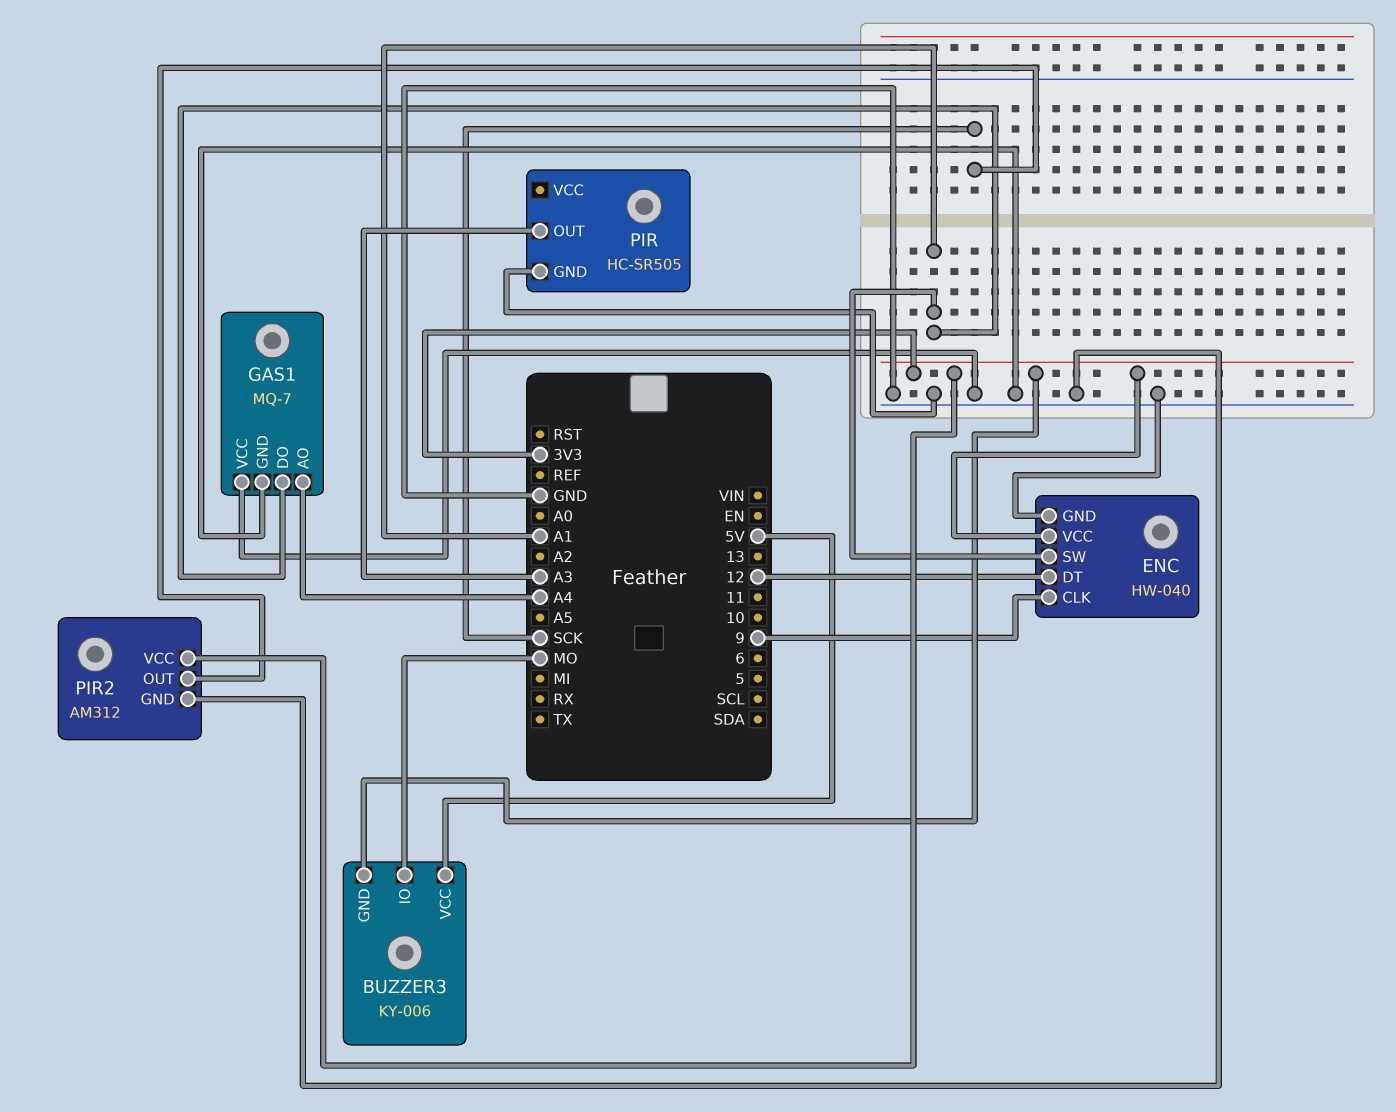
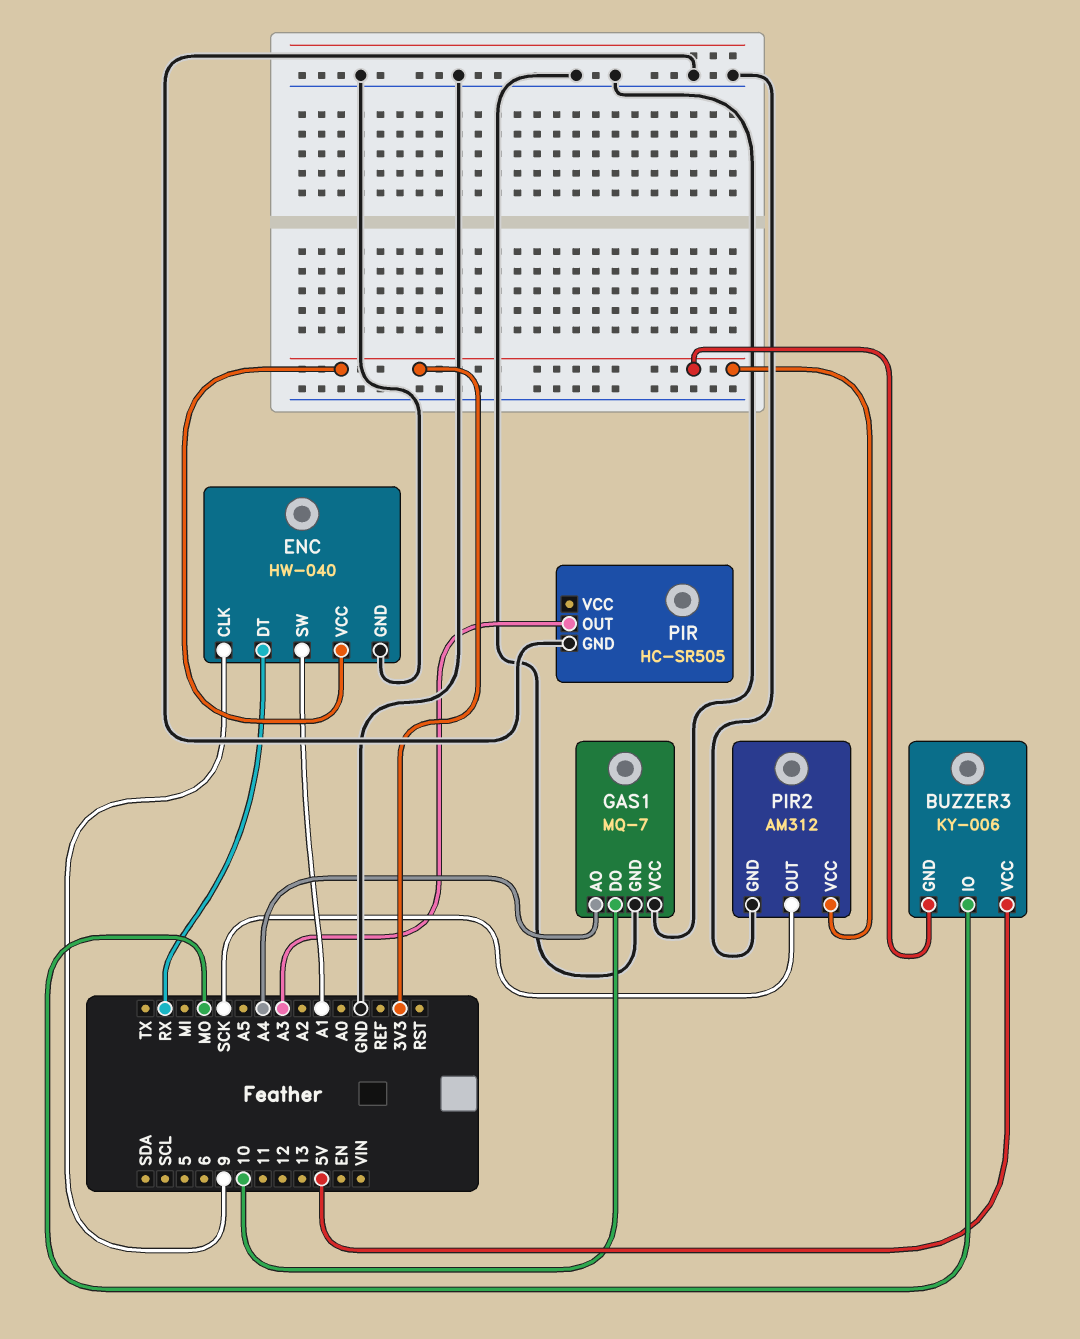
ENC pin DT: 12 -> RX
GAS1 pin DO: A1 -> 10

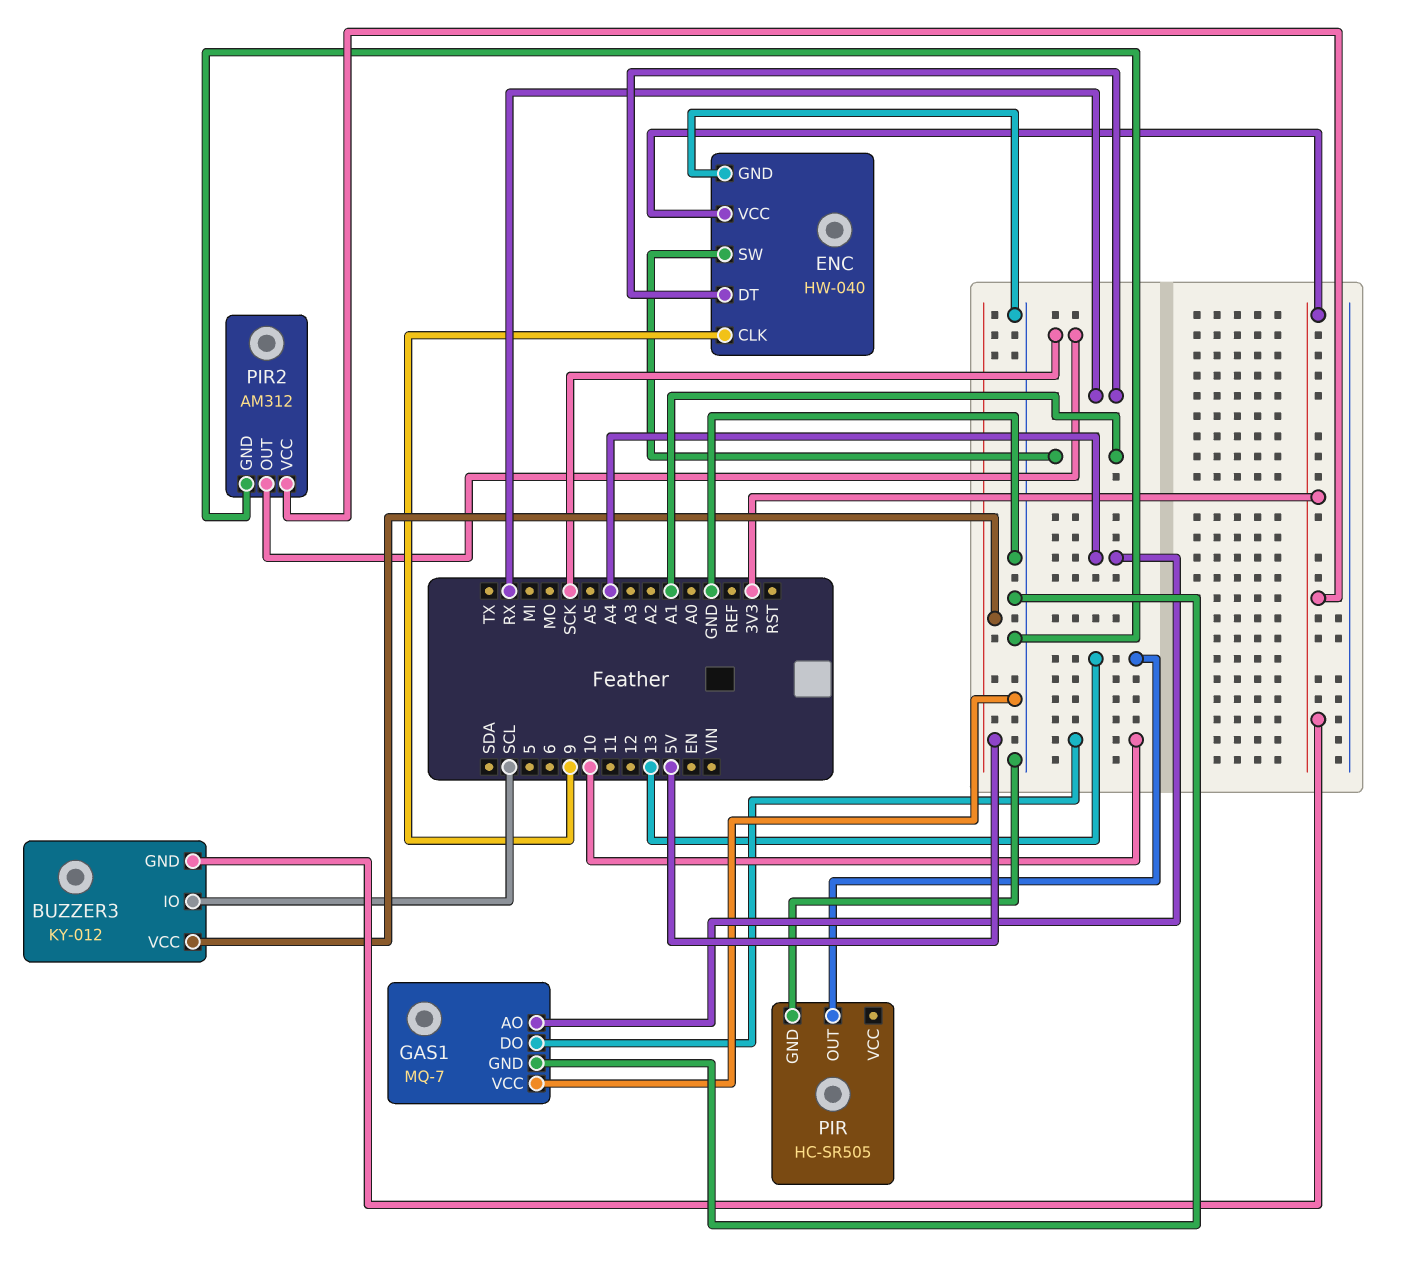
BUZZER3: KY-006 -> KY-012
BUZZER3 pin IO: MO -> SCL
PIR pin OUT: A3 -> 13

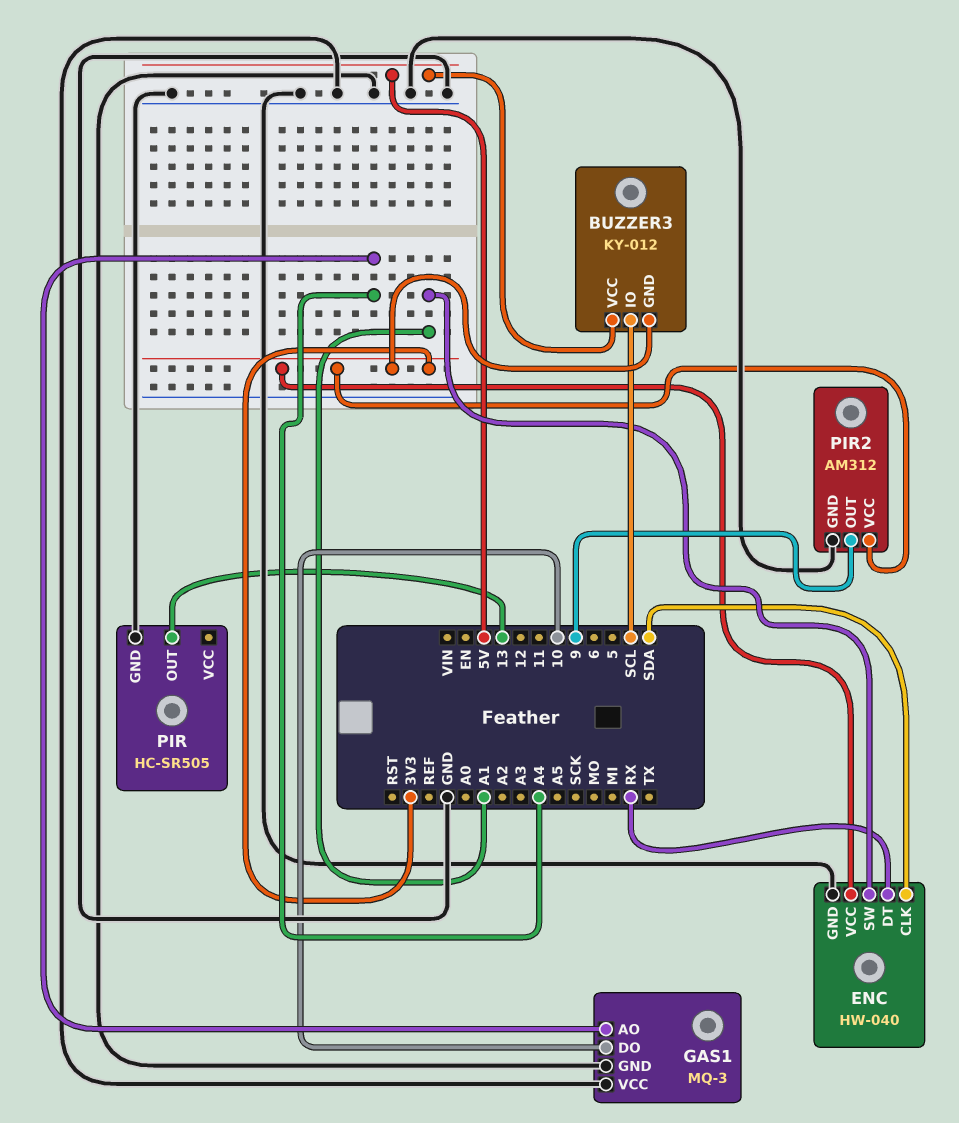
ENC pin CLK: 9 -> SDA
GAS1: MQ-7 -> MQ-3
PIR2 pin OUT: SCK -> 9

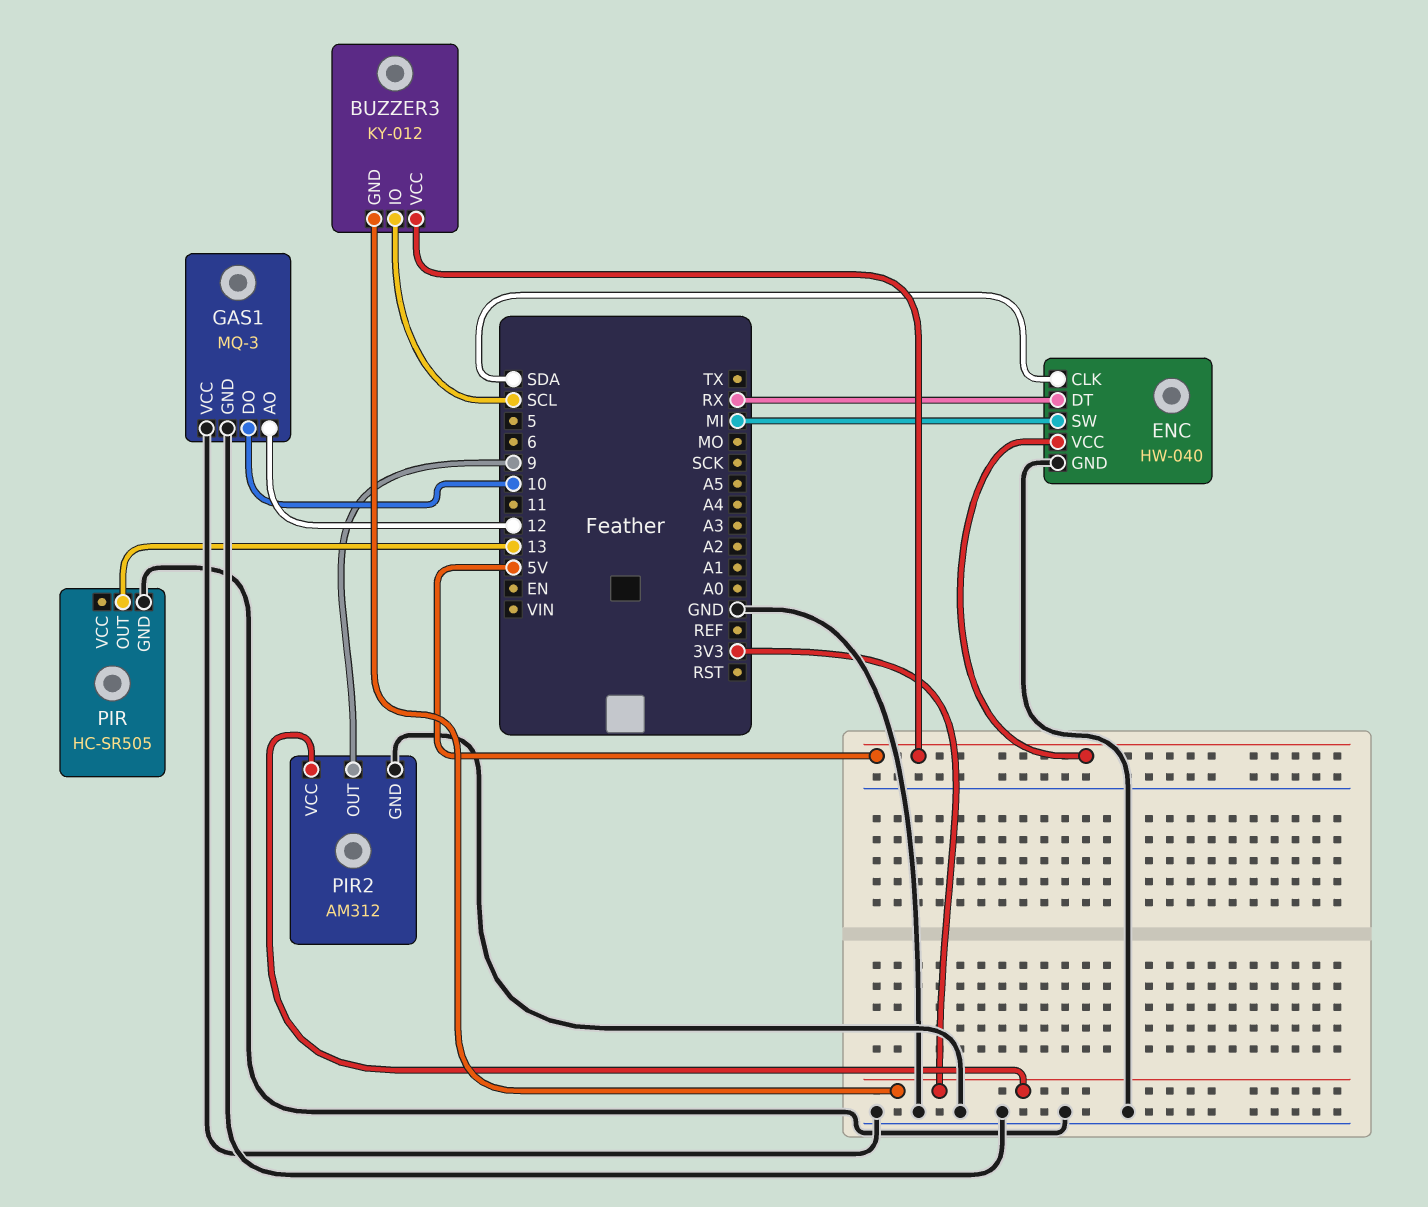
ENC pin SW: A1 -> MI
ENC pin VCC: 3V3 -> 5V
GAS1 pin AO: A4 -> 12

